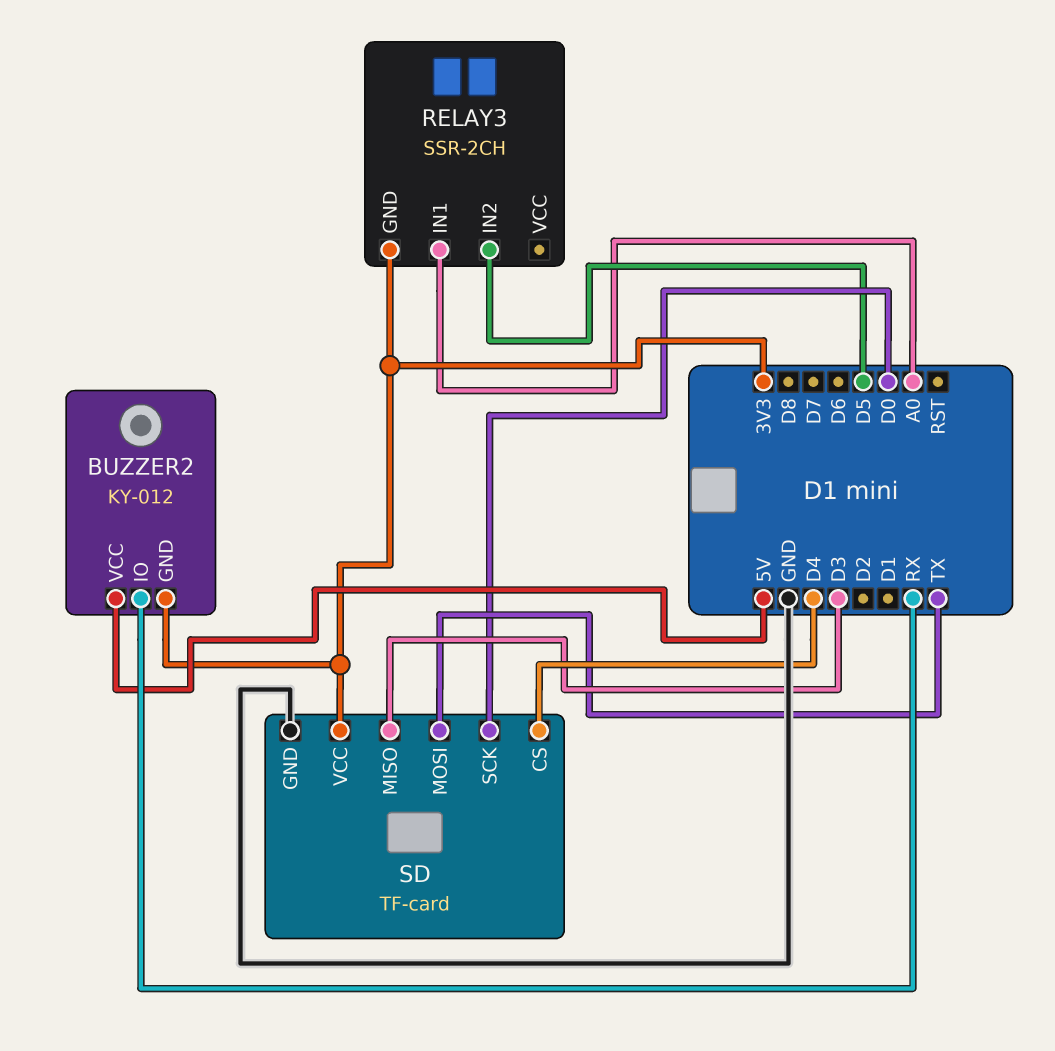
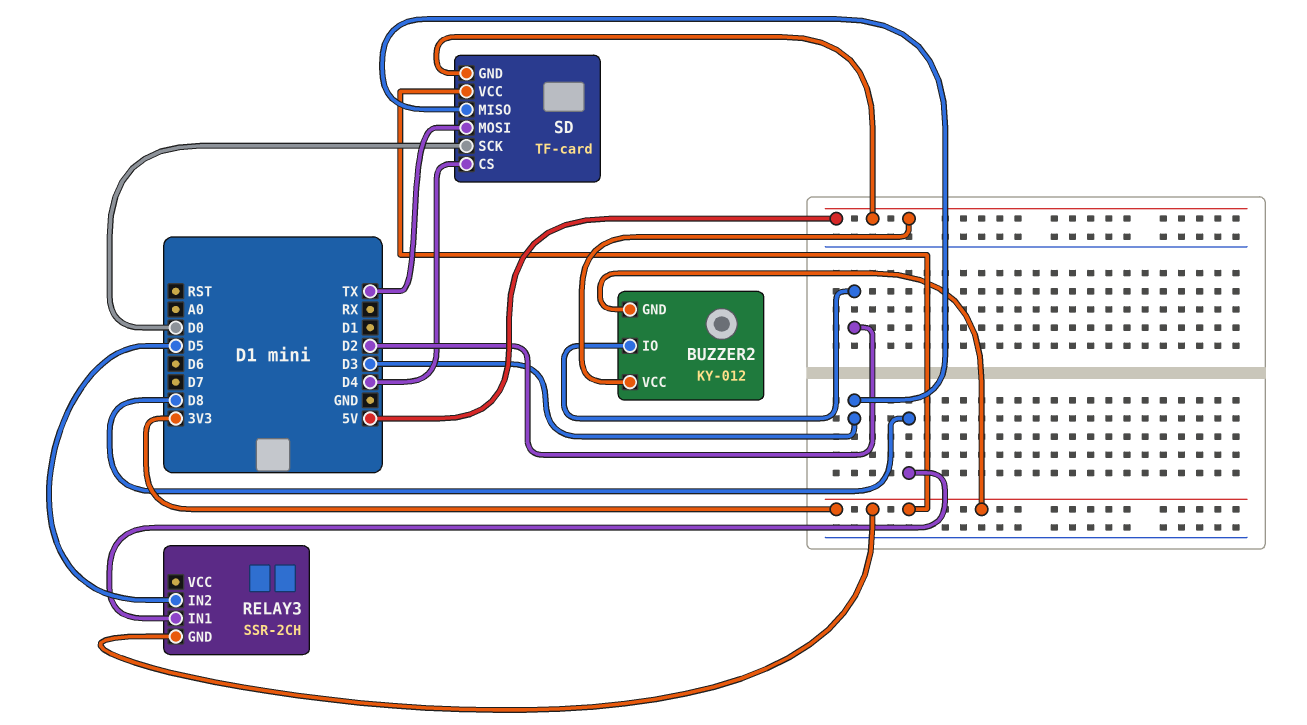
BUZZER2 pin IO: RX -> D2
RELAY3 pin IN1: A0 -> D8
SD pin GND: GND -> 5V

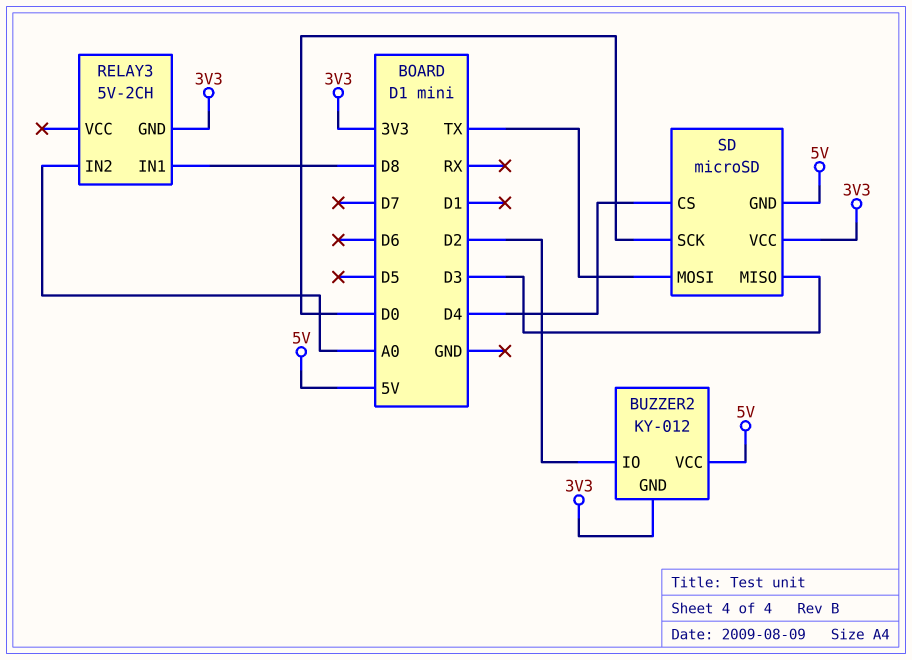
RELAY3: SSR-2CH -> 5V-2CH
RELAY3 pin IN2: D5 -> A0
SD: TF-card -> microSD

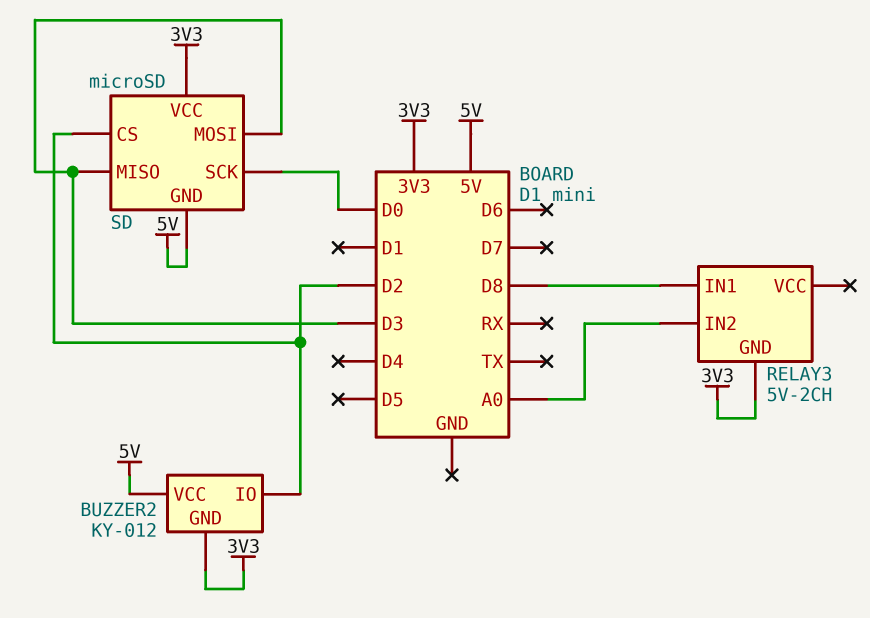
SD pin CS: D4 -> D2
SD pin MOSI: TX -> D3

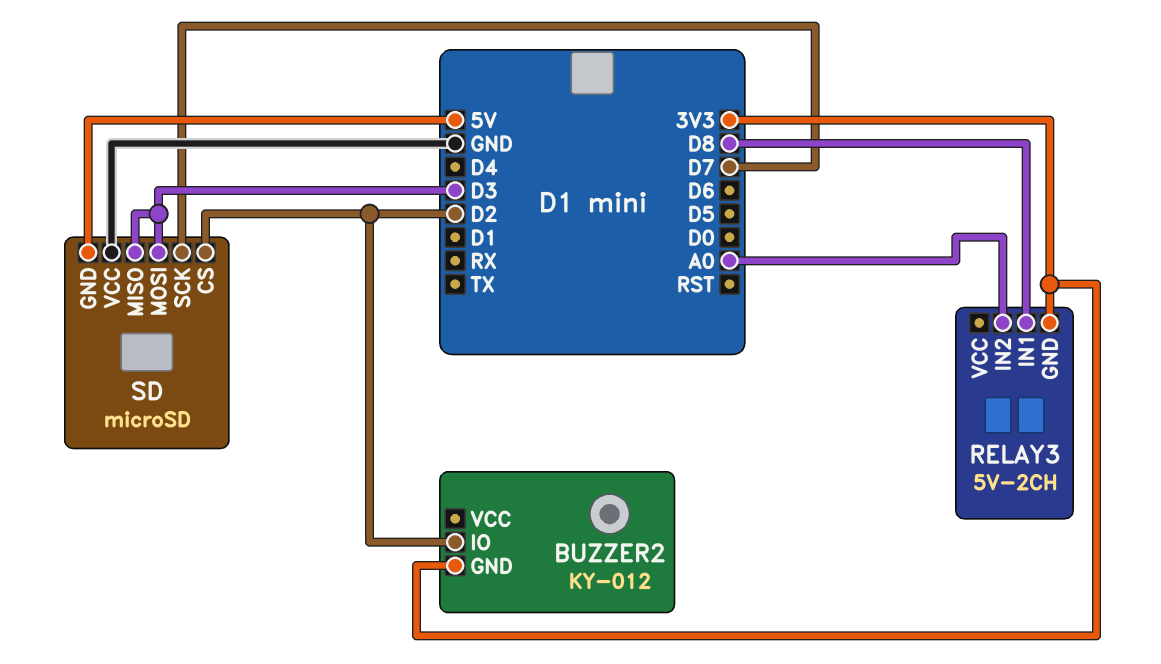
BUZZER2 pin VCC: 5V -> none
SD pin SCK: D0 -> D7
SD pin VCC: 3V3 -> GND

